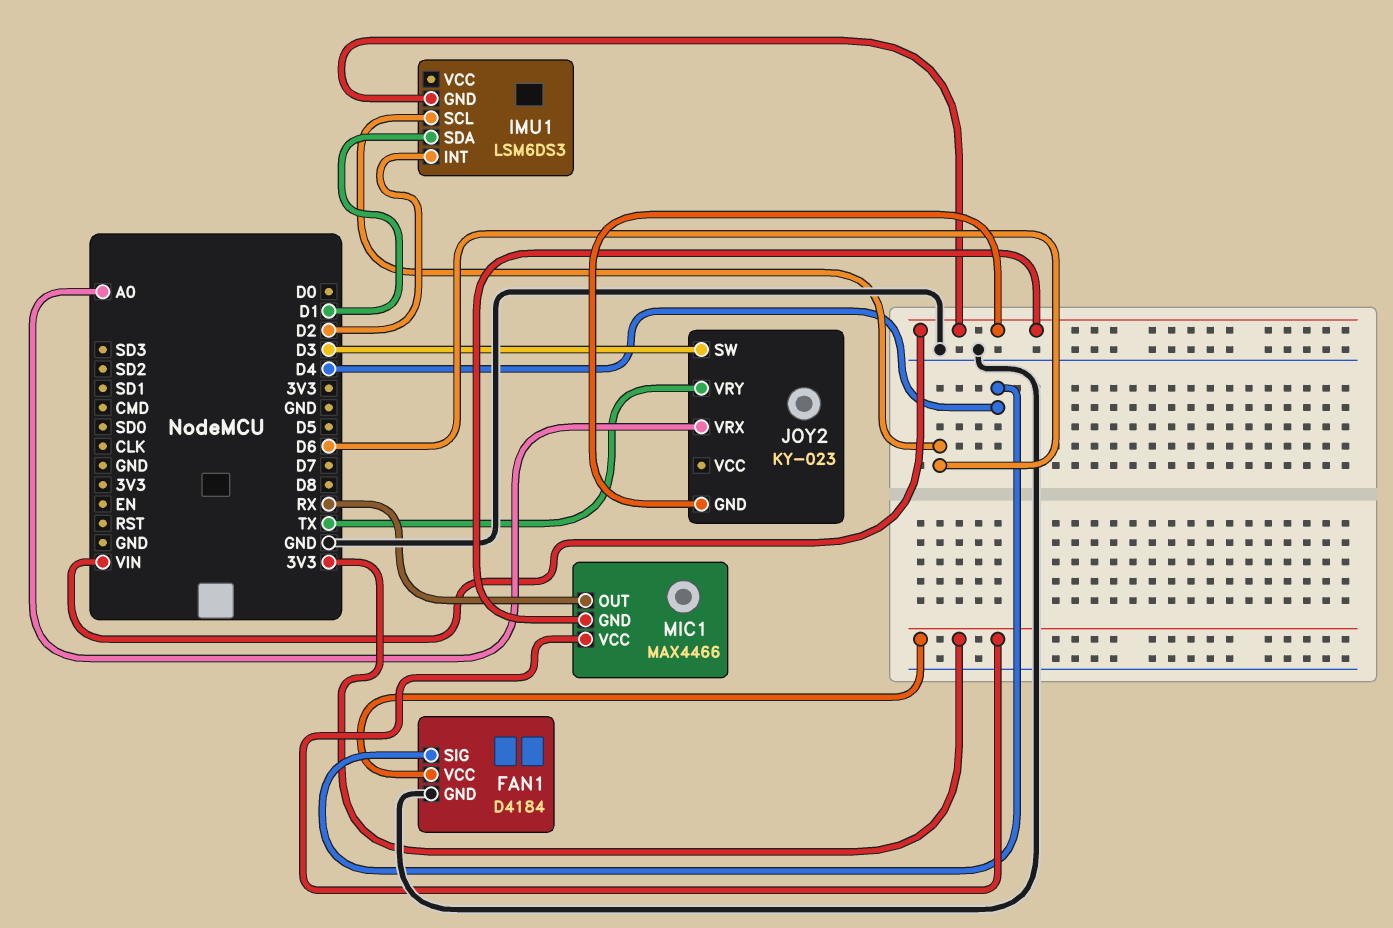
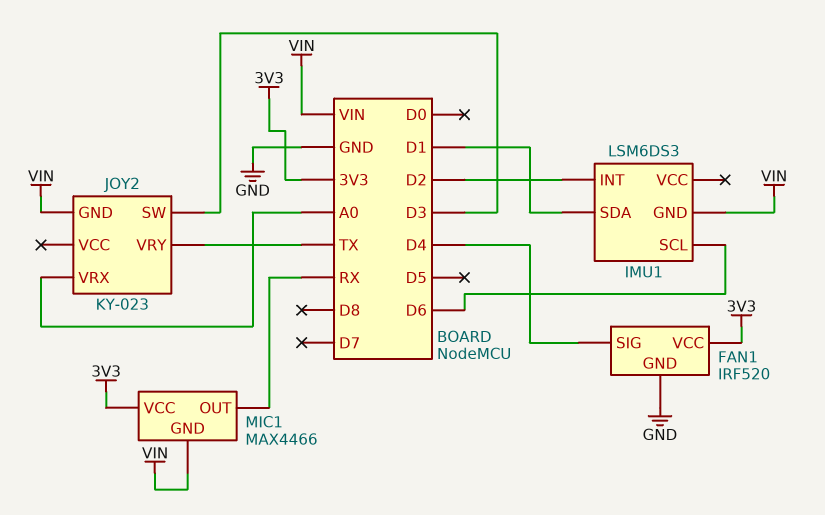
FAN1: D4184 -> IRF520

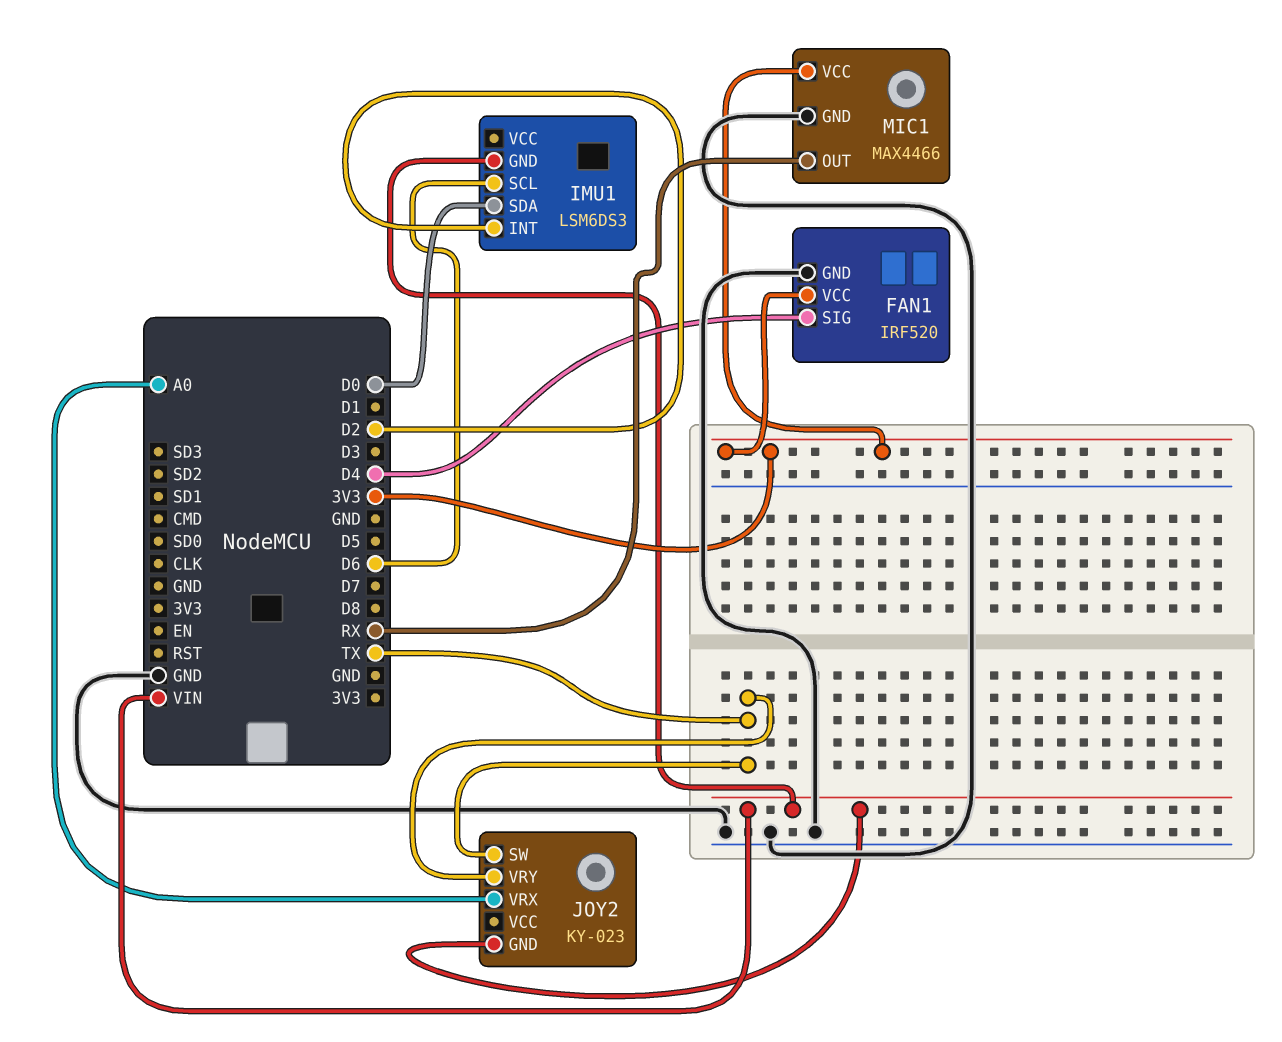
IMU1 pin SDA: D1 -> D0
JOY2 pin SW: D3 -> TX
MIC1 pin GND: VIN -> GND

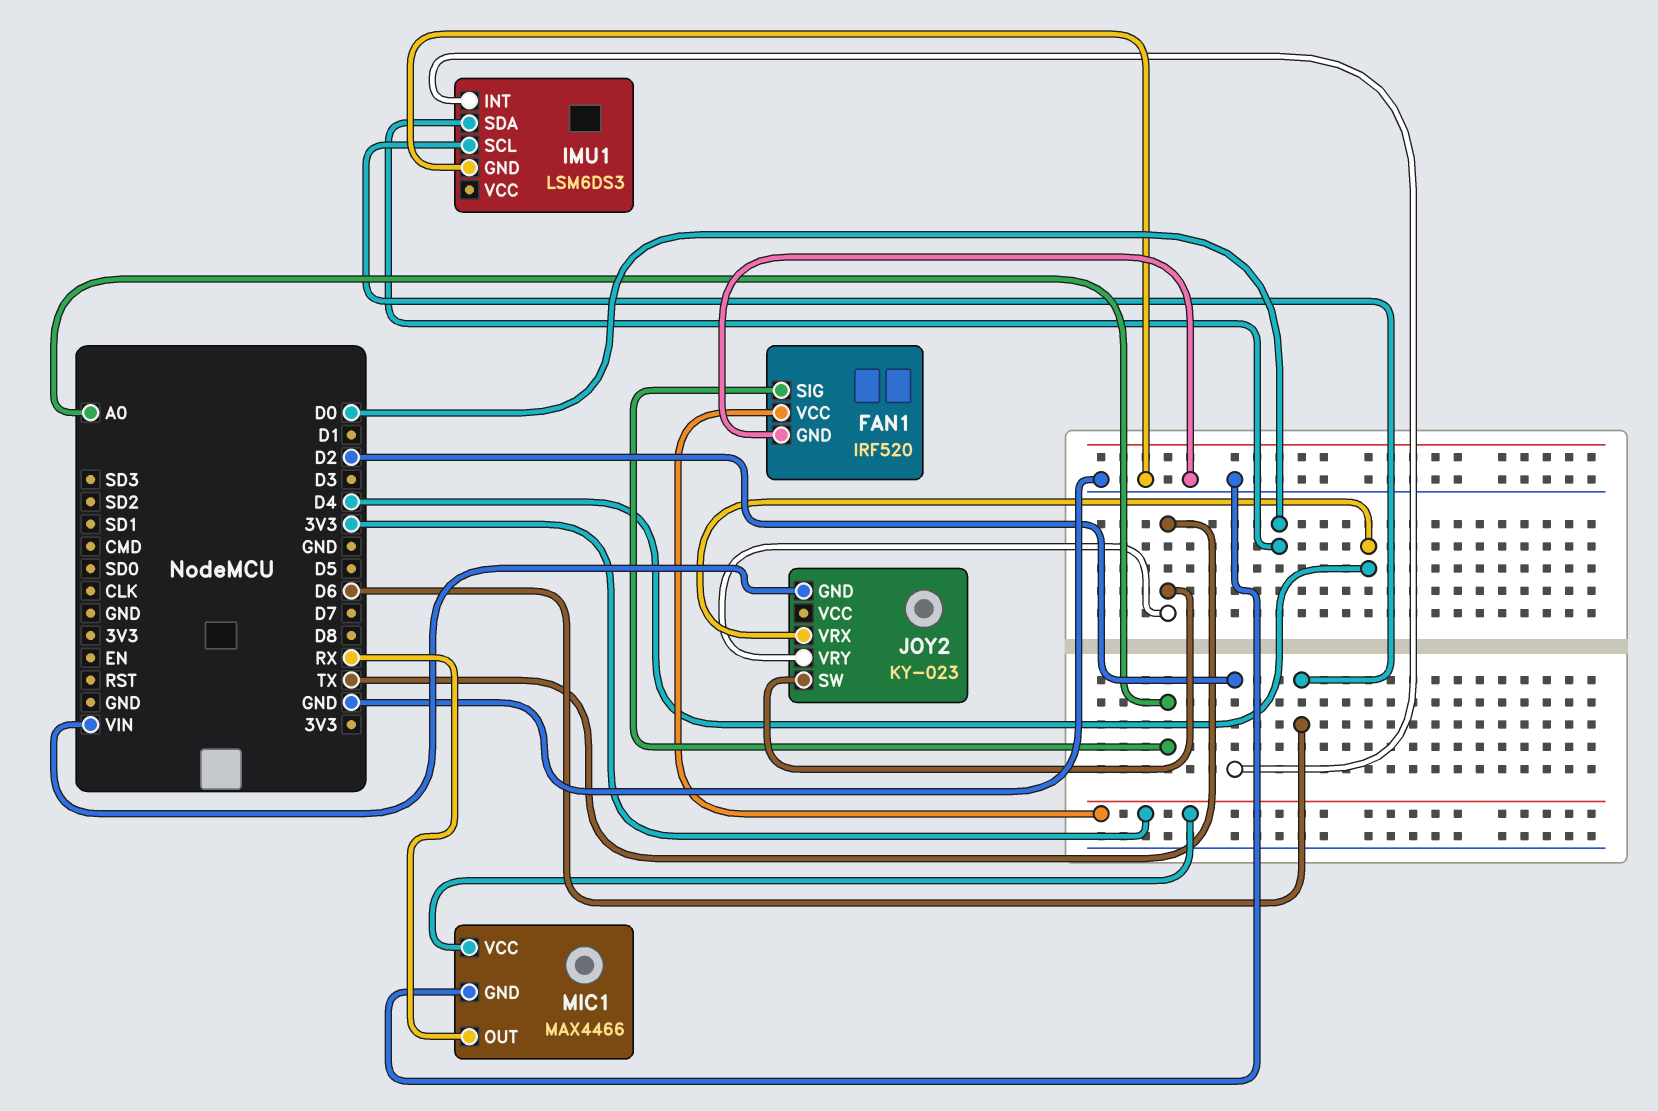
FAN1 pin SIG: D4 -> A0
IMU1 pin GND: VIN -> GND
JOY2 pin VRX: A0 -> D4

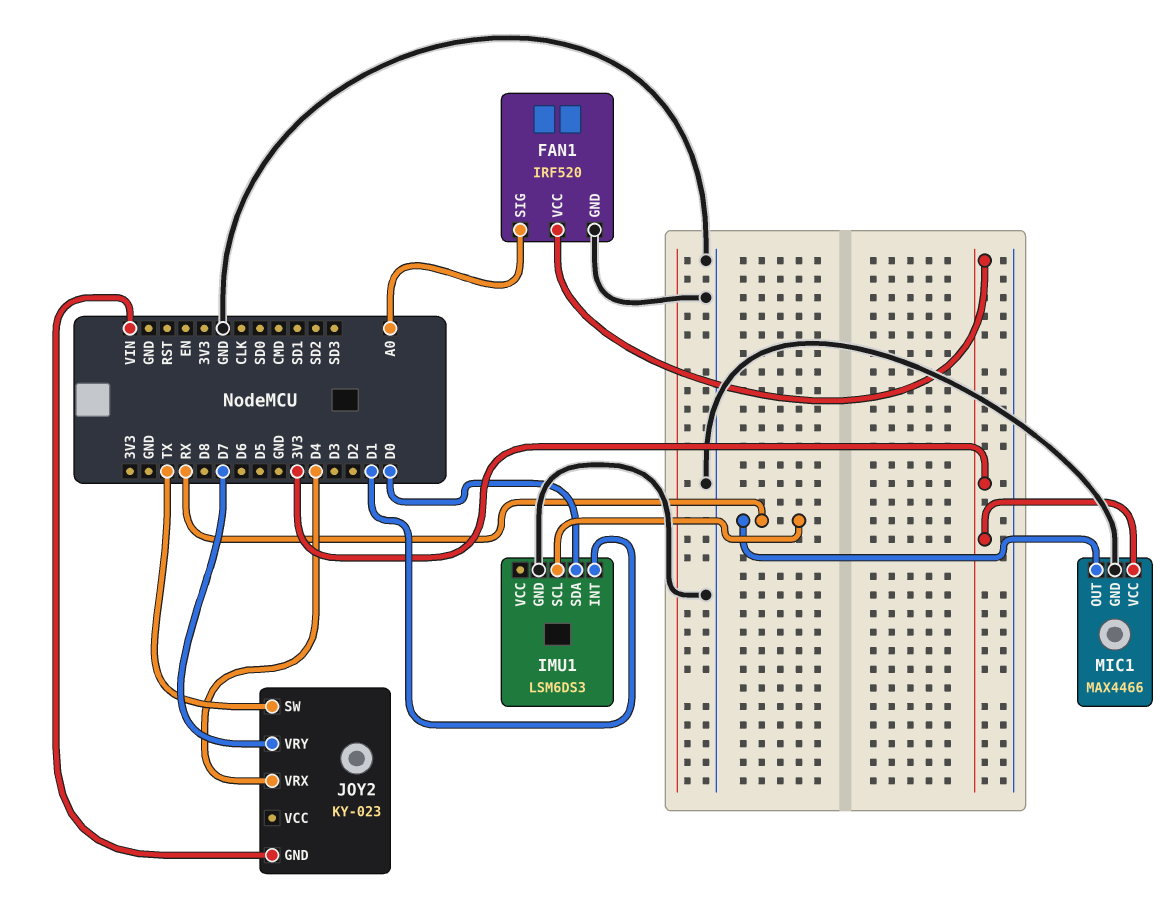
IMU1 pin INT: D2 -> D1
IMU1 pin SCL: D6 -> RX
JOY2 pin VRY: TX -> D7

